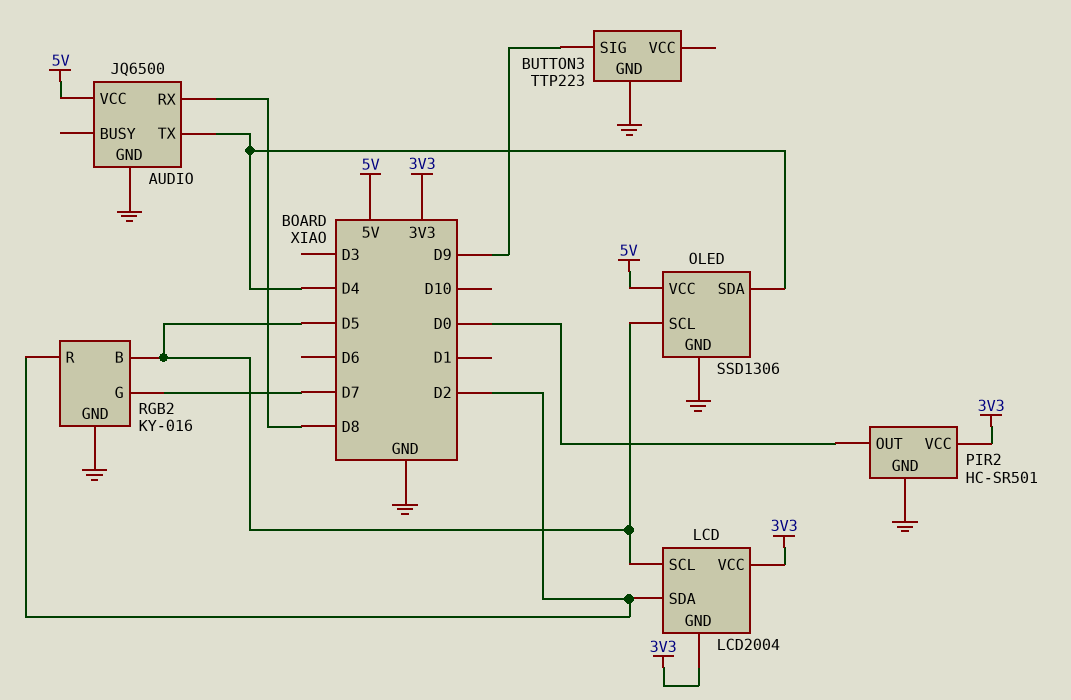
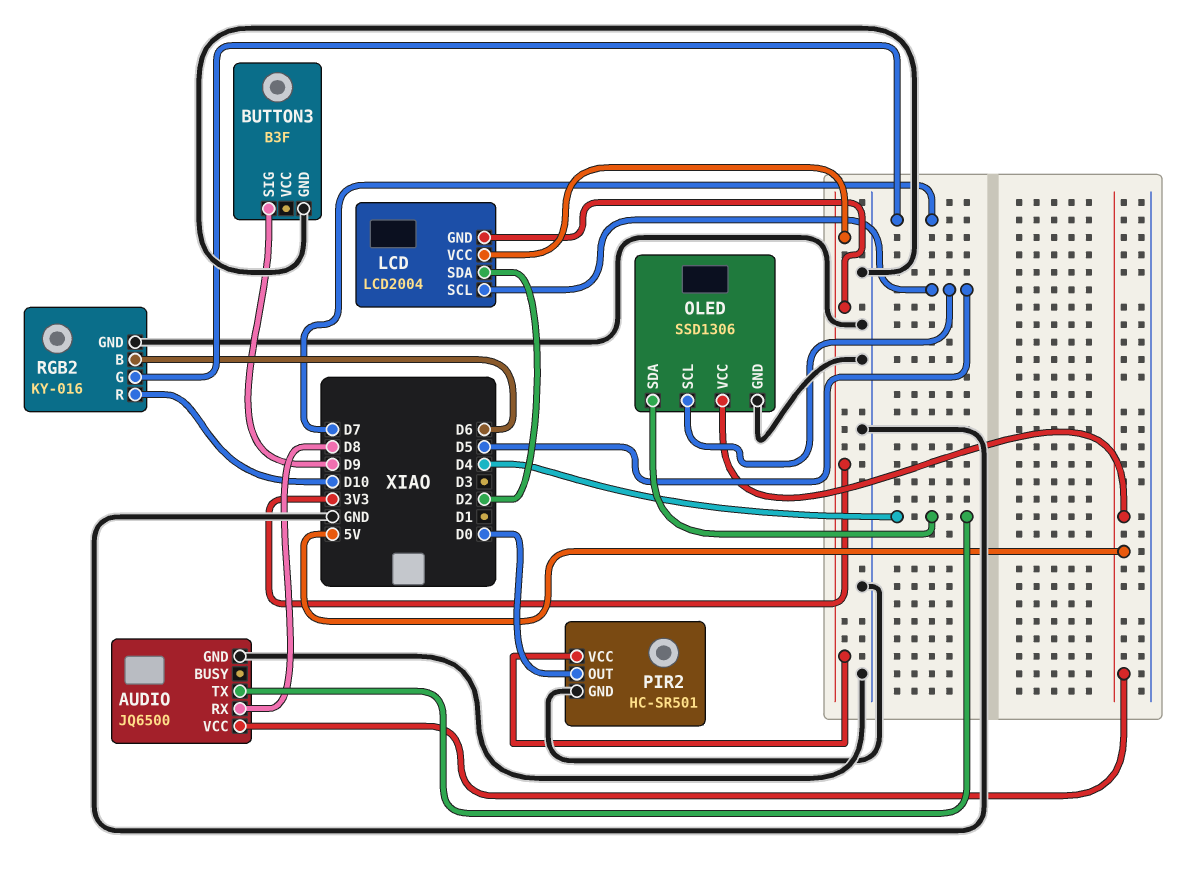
BUTTON3: TTP223 -> B3F
RGB2 pin B: D5 -> D6
RGB2 pin R: D2 -> D10

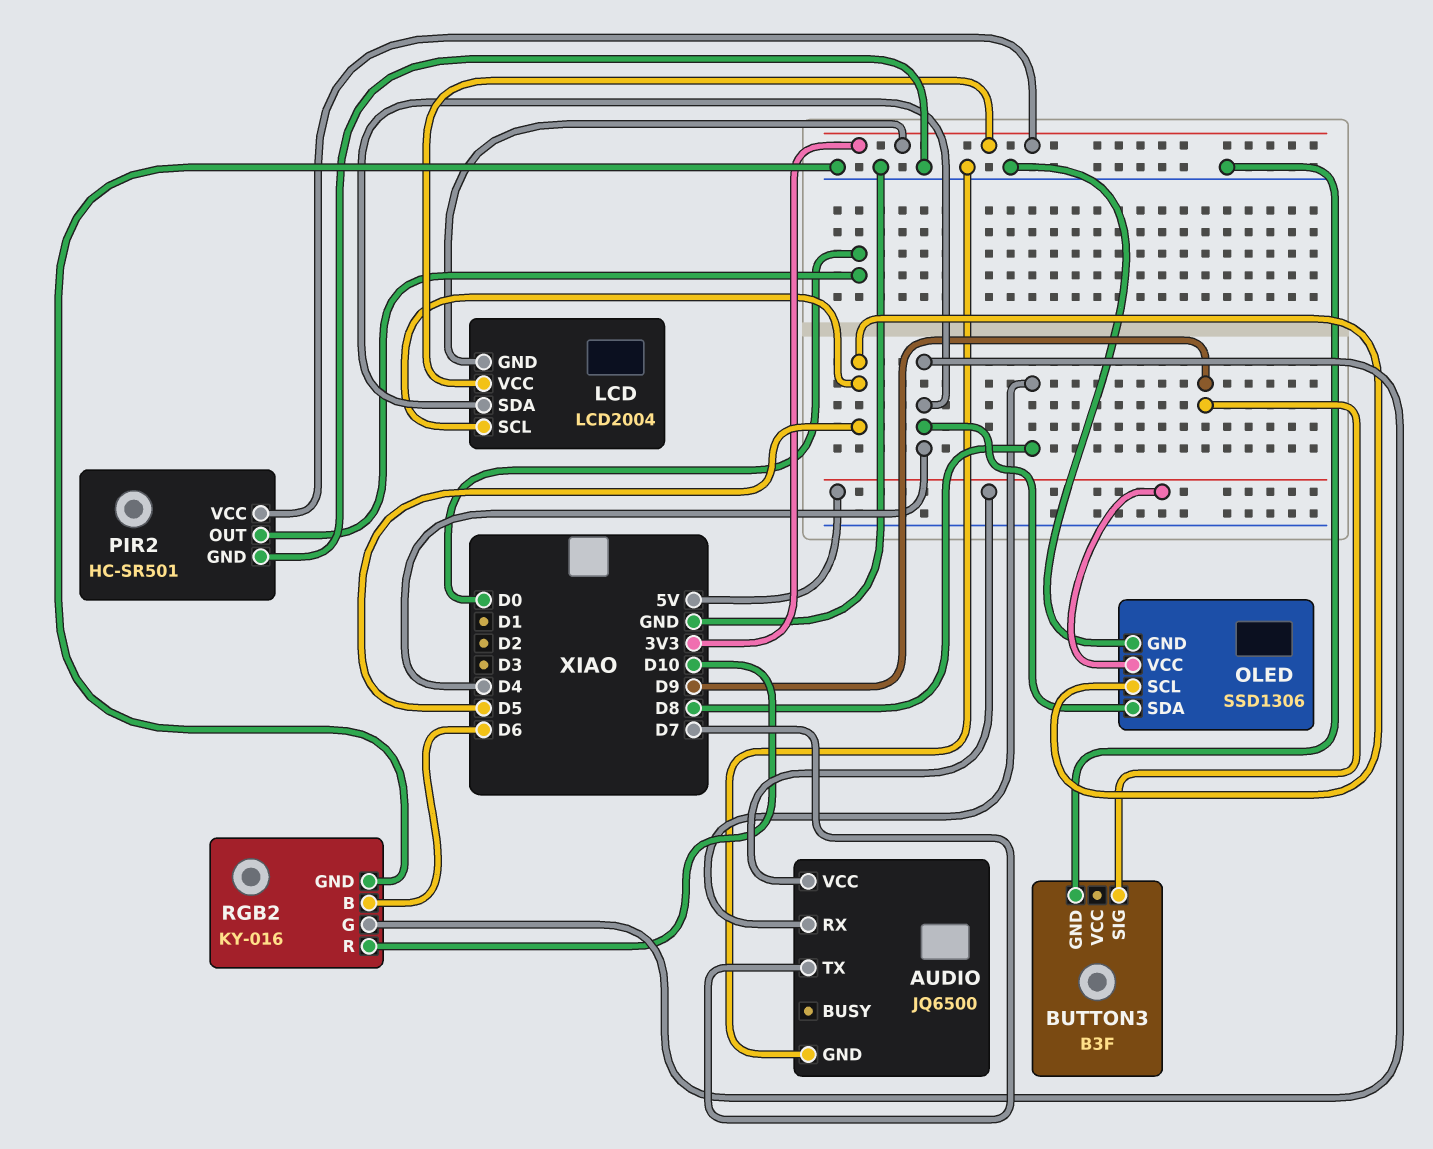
AUDIO pin TX: D4 -> D7
LCD pin SDA: D2 -> D4
RGB2 pin G: D7 -> D4

